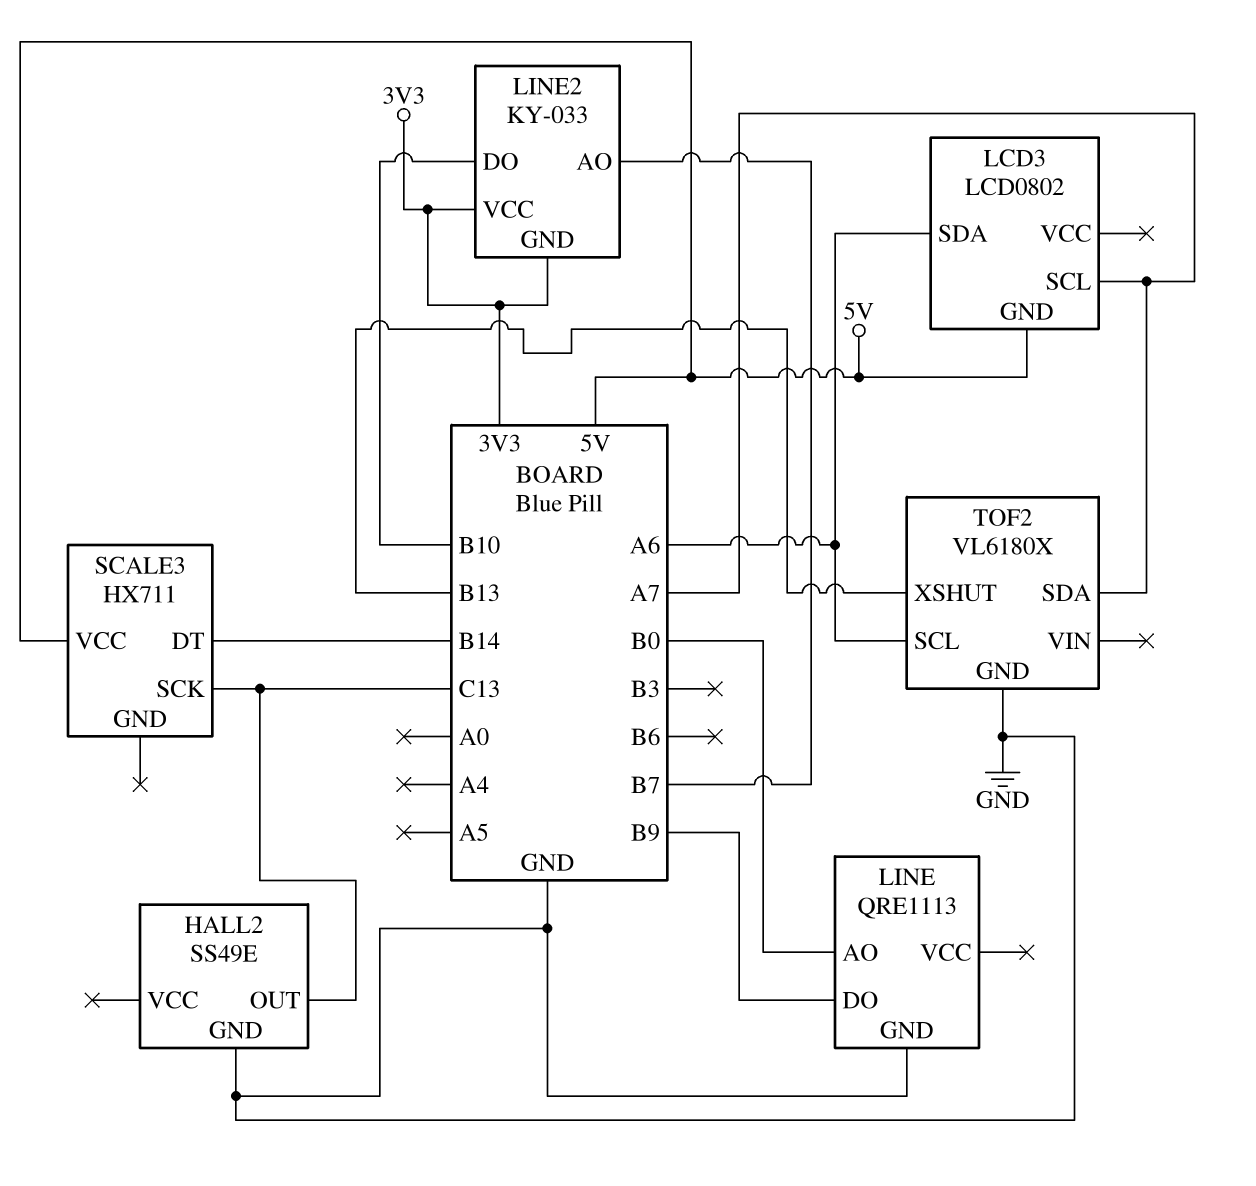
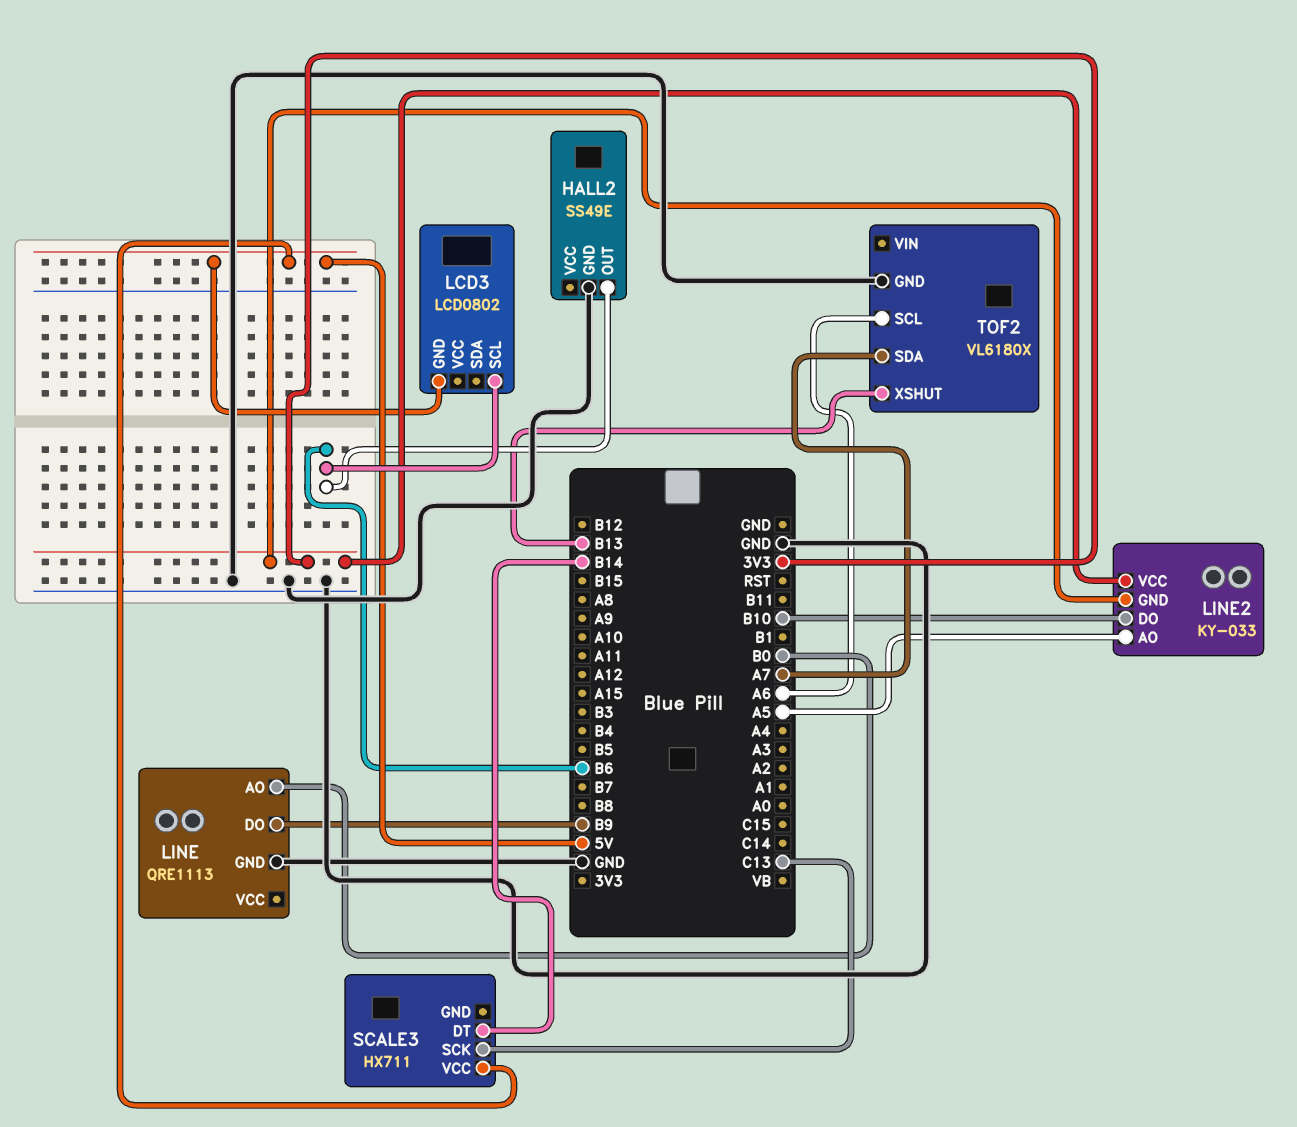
HALL2 pin OUT: C13 -> B6
LCD3 pin SCL: A7 -> B6
LCD3 pin SDA: A6 -> none
LINE2 pin AO: B7 -> A5

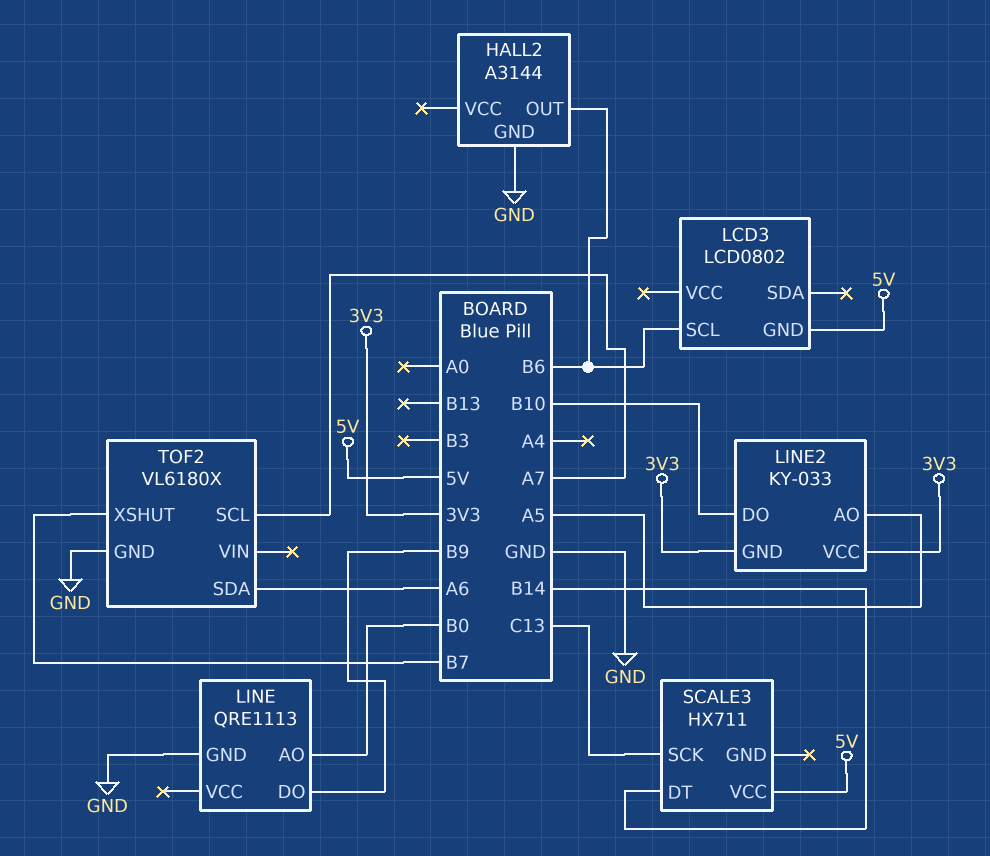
HALL2: SS49E -> A3144
TOF2 pin SCL: A6 -> A7
TOF2 pin SDA: A7 -> A6
TOF2 pin XSHUT: B13 -> B7

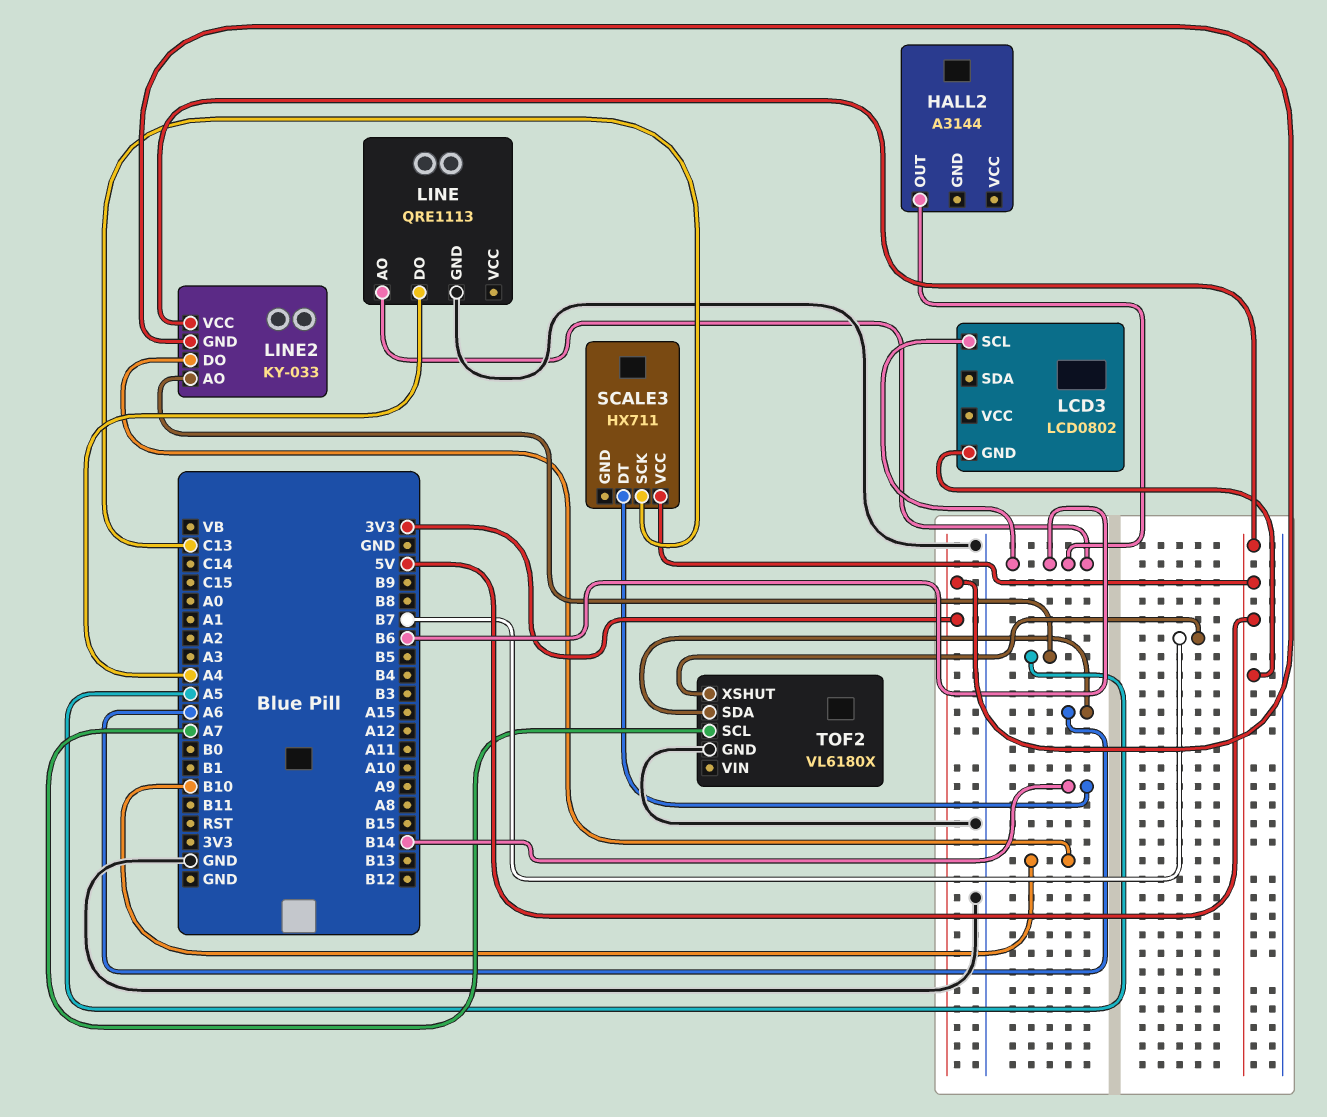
HALL2 pin GND: GND -> none
LINE pin AO: B0 -> B6
LINE pin DO: B9 -> A4
LINE2 pin VCC: 3V3 -> 5V

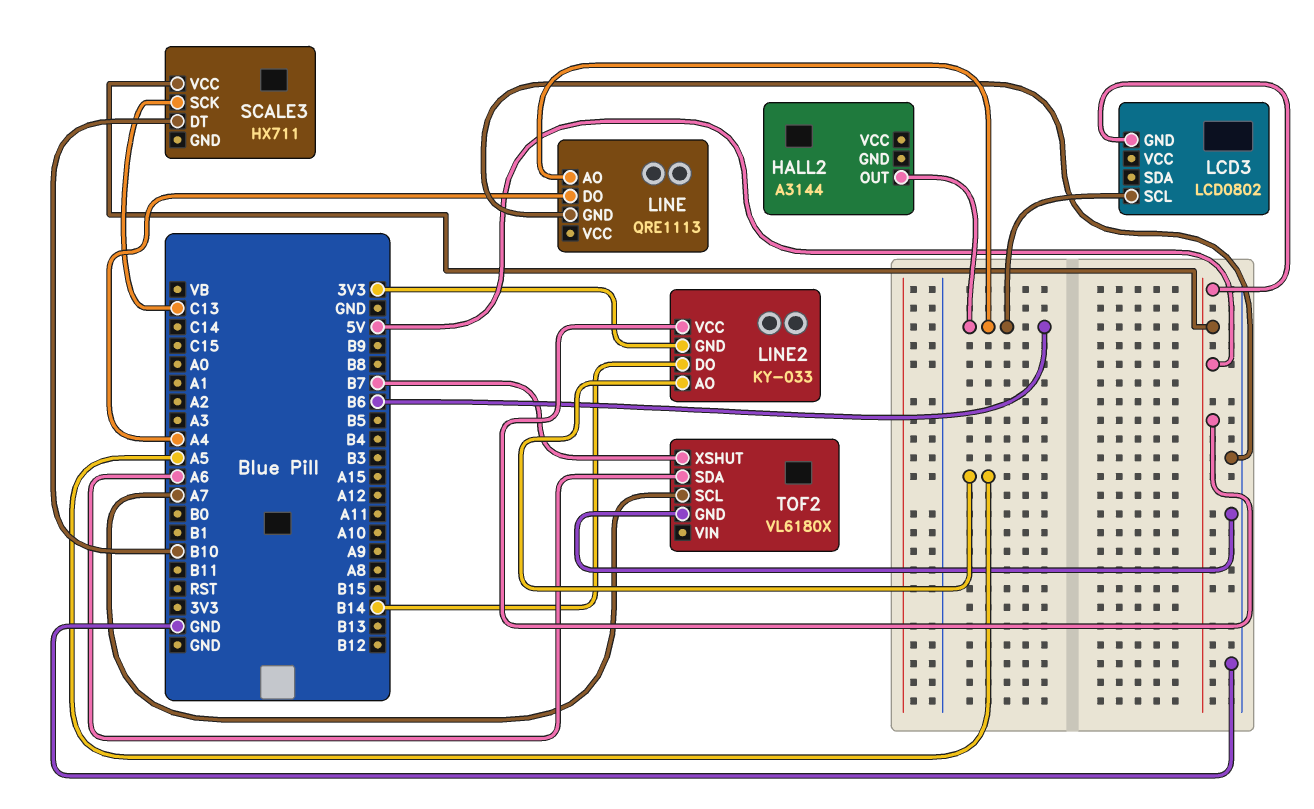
LINE2 pin DO: B10 -> B14
SCALE3 pin DT: B14 -> B10

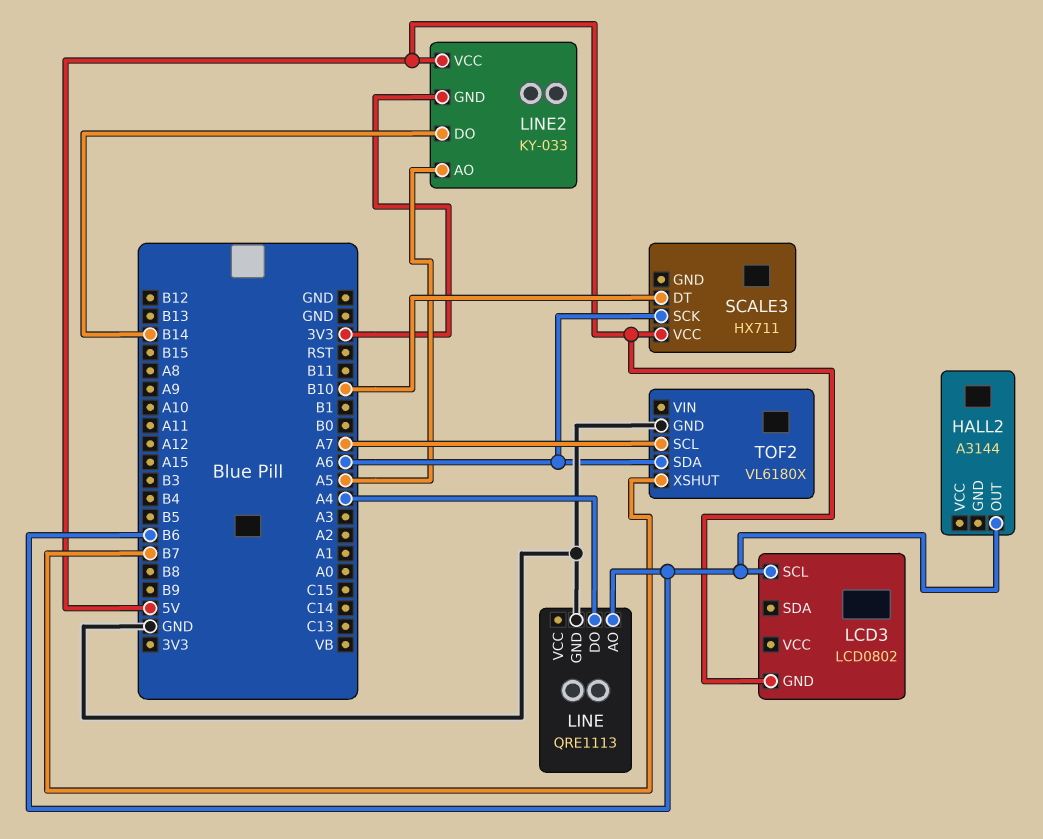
SCALE3 pin SCK: C13 -> A6

